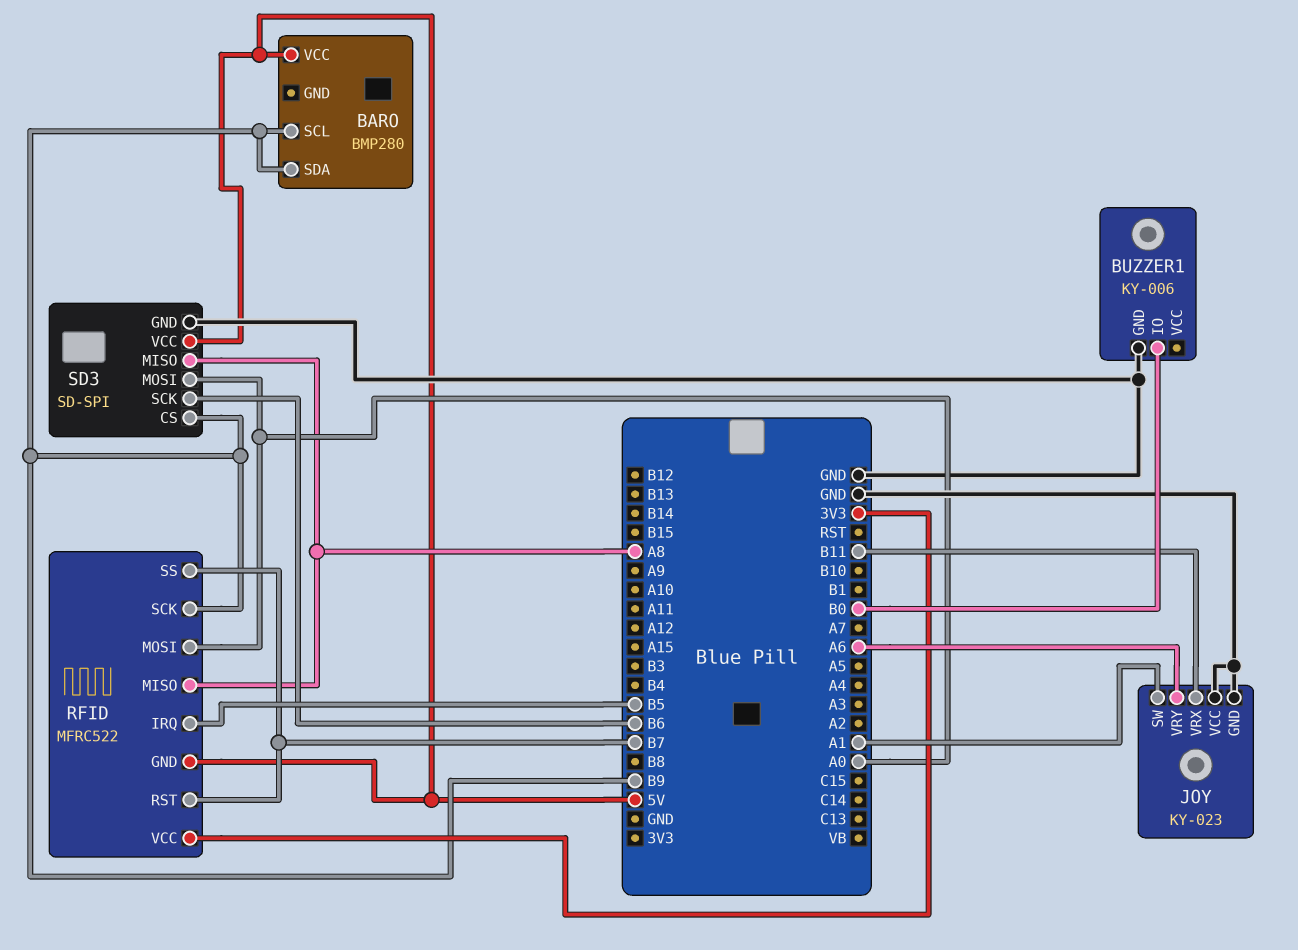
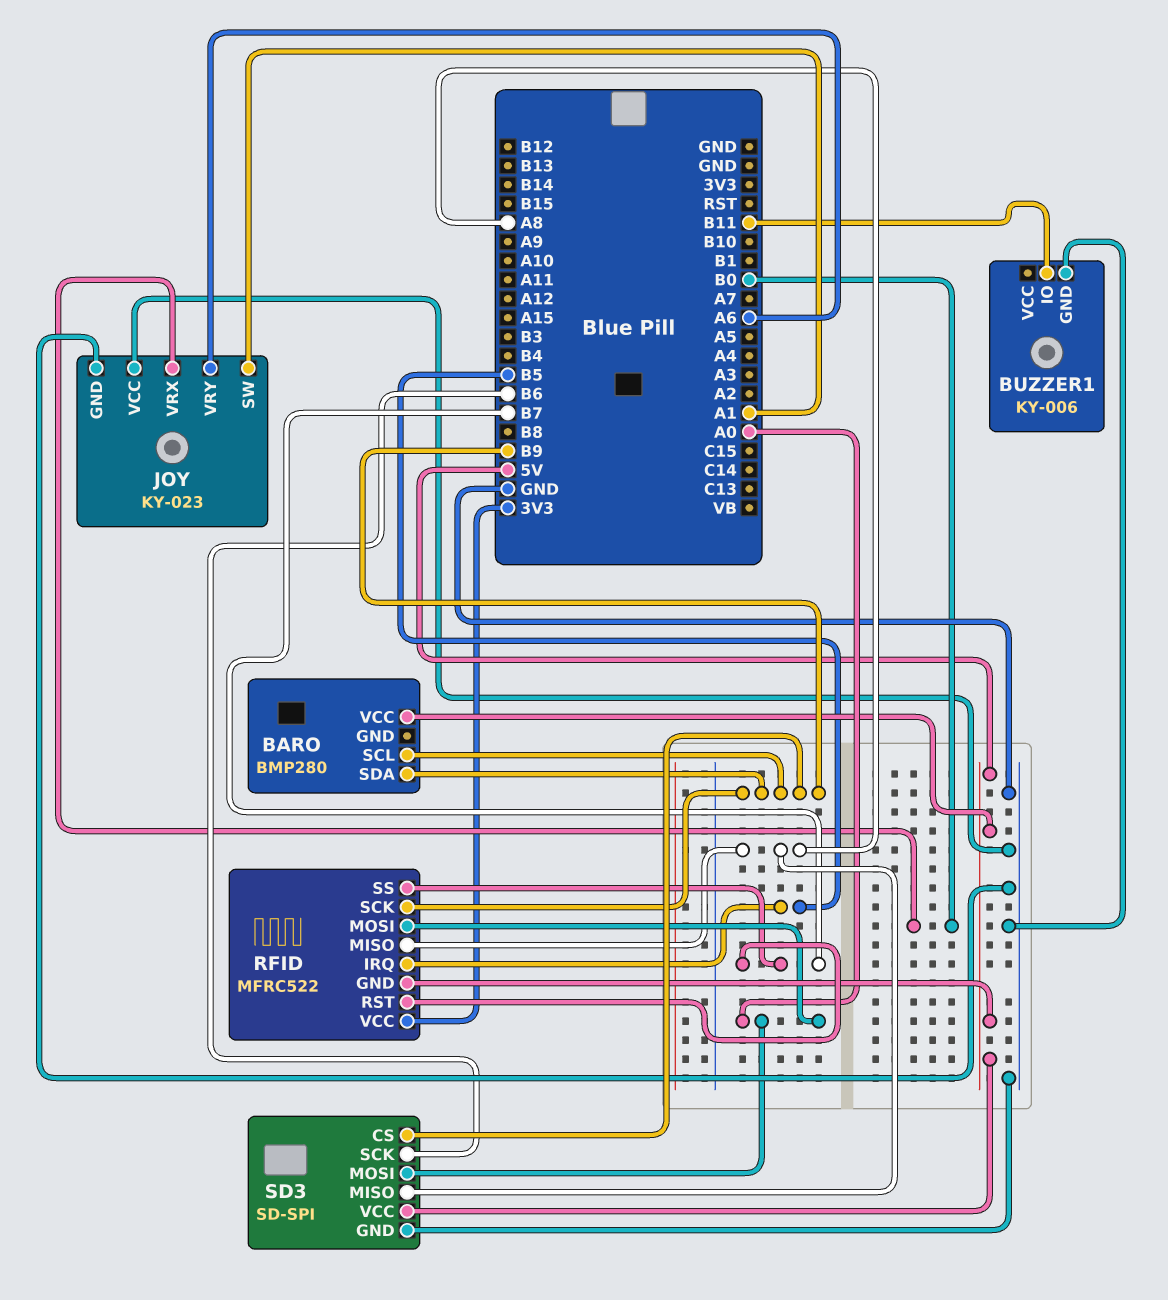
BUZZER1 pin IO: B0 -> B11
JOY pin VRX: B11 -> B0

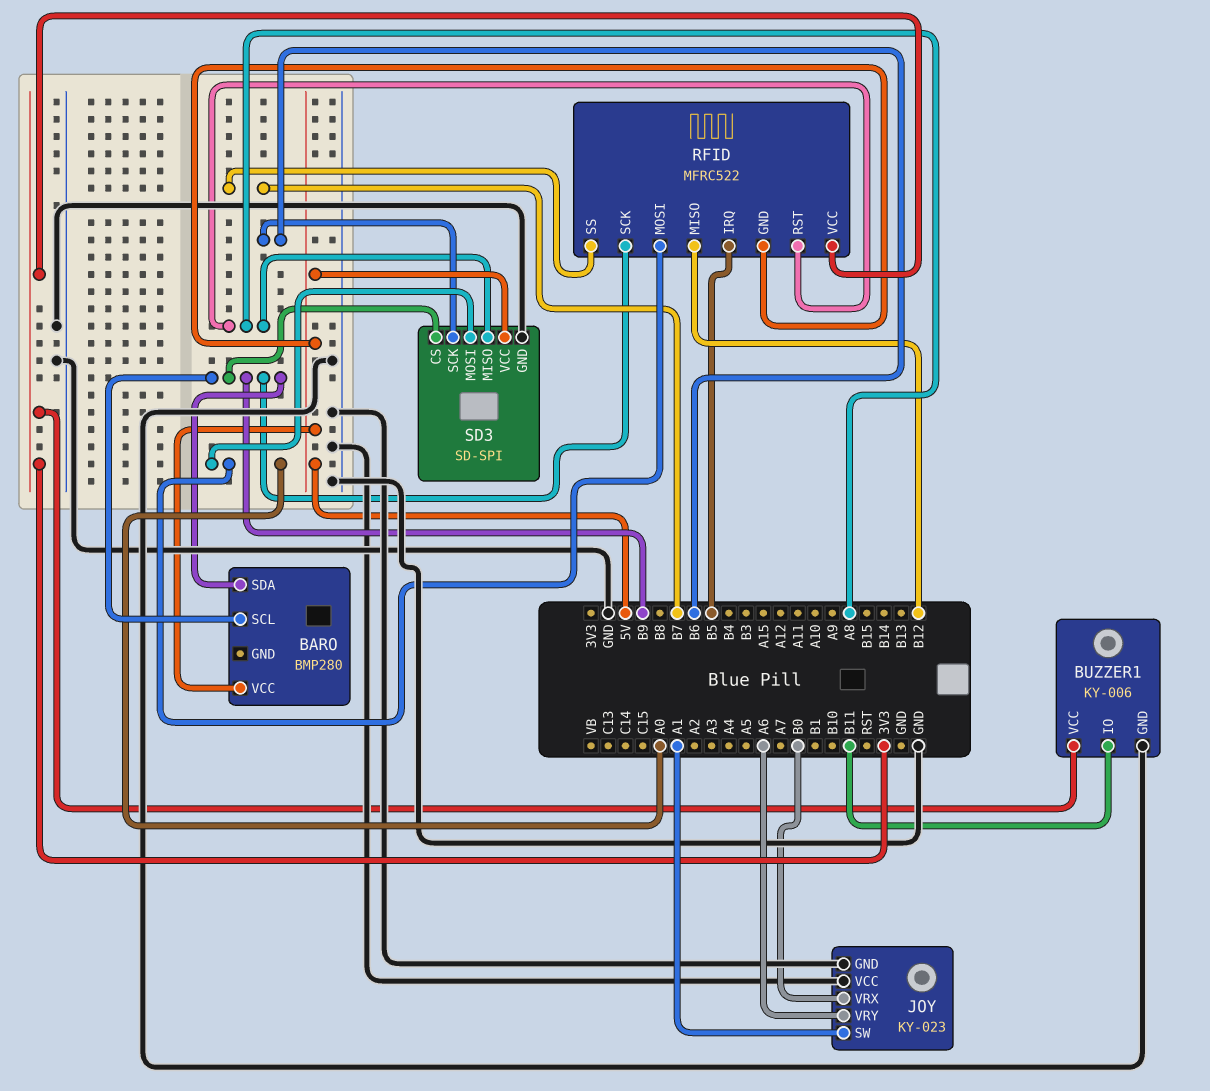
BUZZER1 pin VCC: none -> 3V3
RFID pin MISO: A8 -> B12
RFID pin RST: B7 -> A8

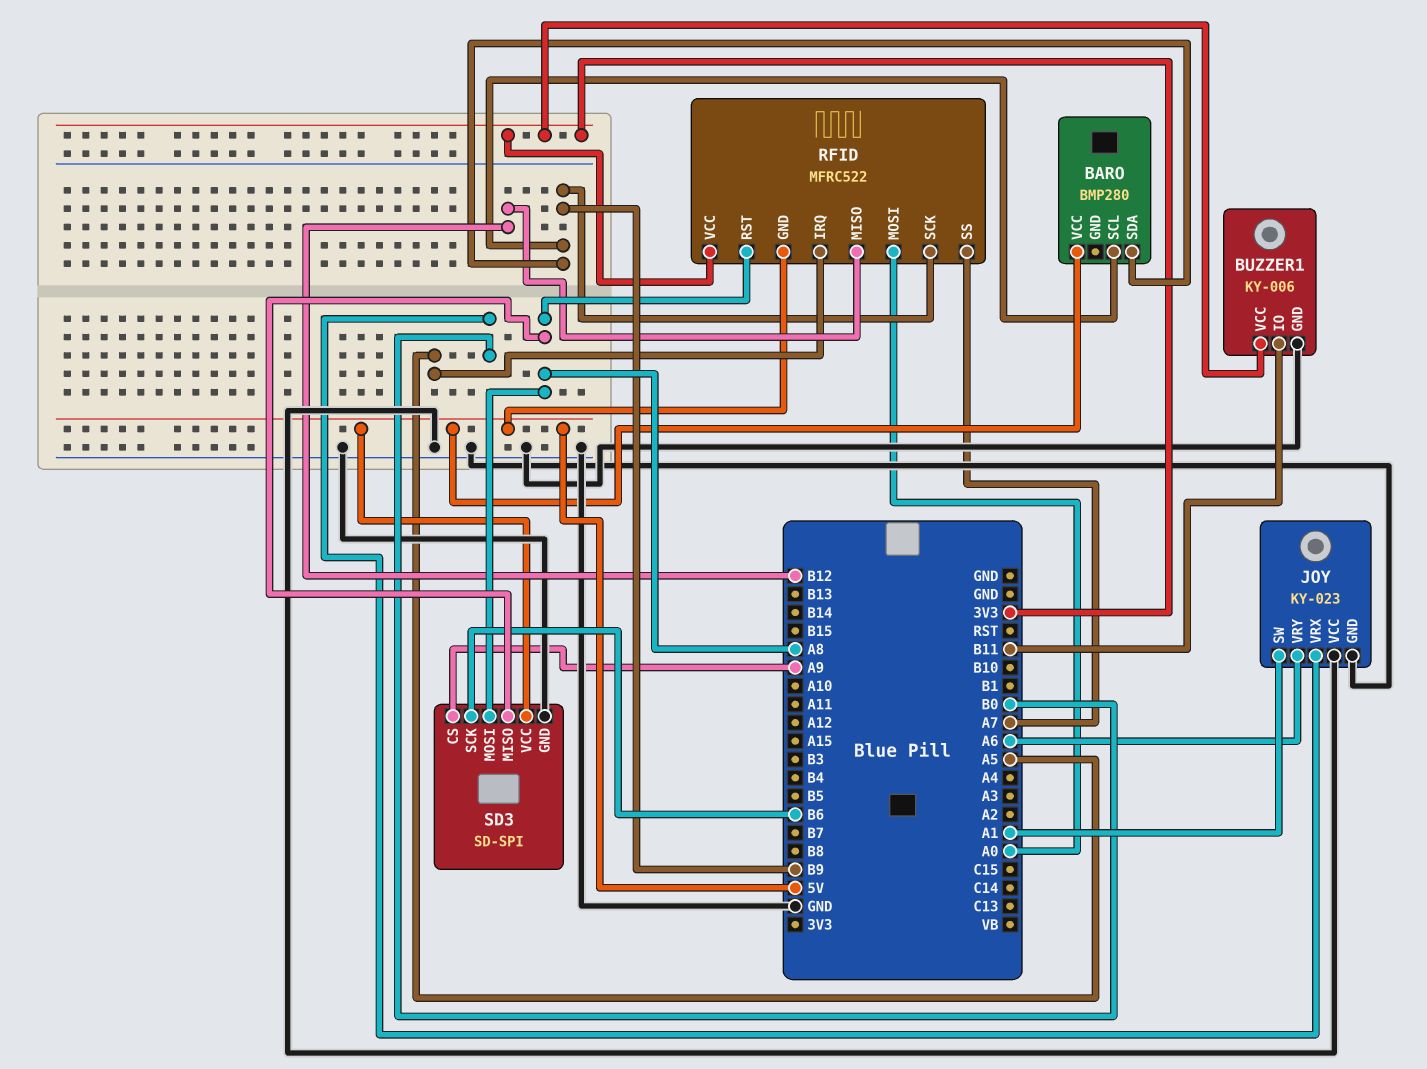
RFID pin IRQ: B5 -> A5
RFID pin SS: B7 -> A7
SD3 pin CS: B9 -> A9
SD3 pin MOSI: A0 -> A8

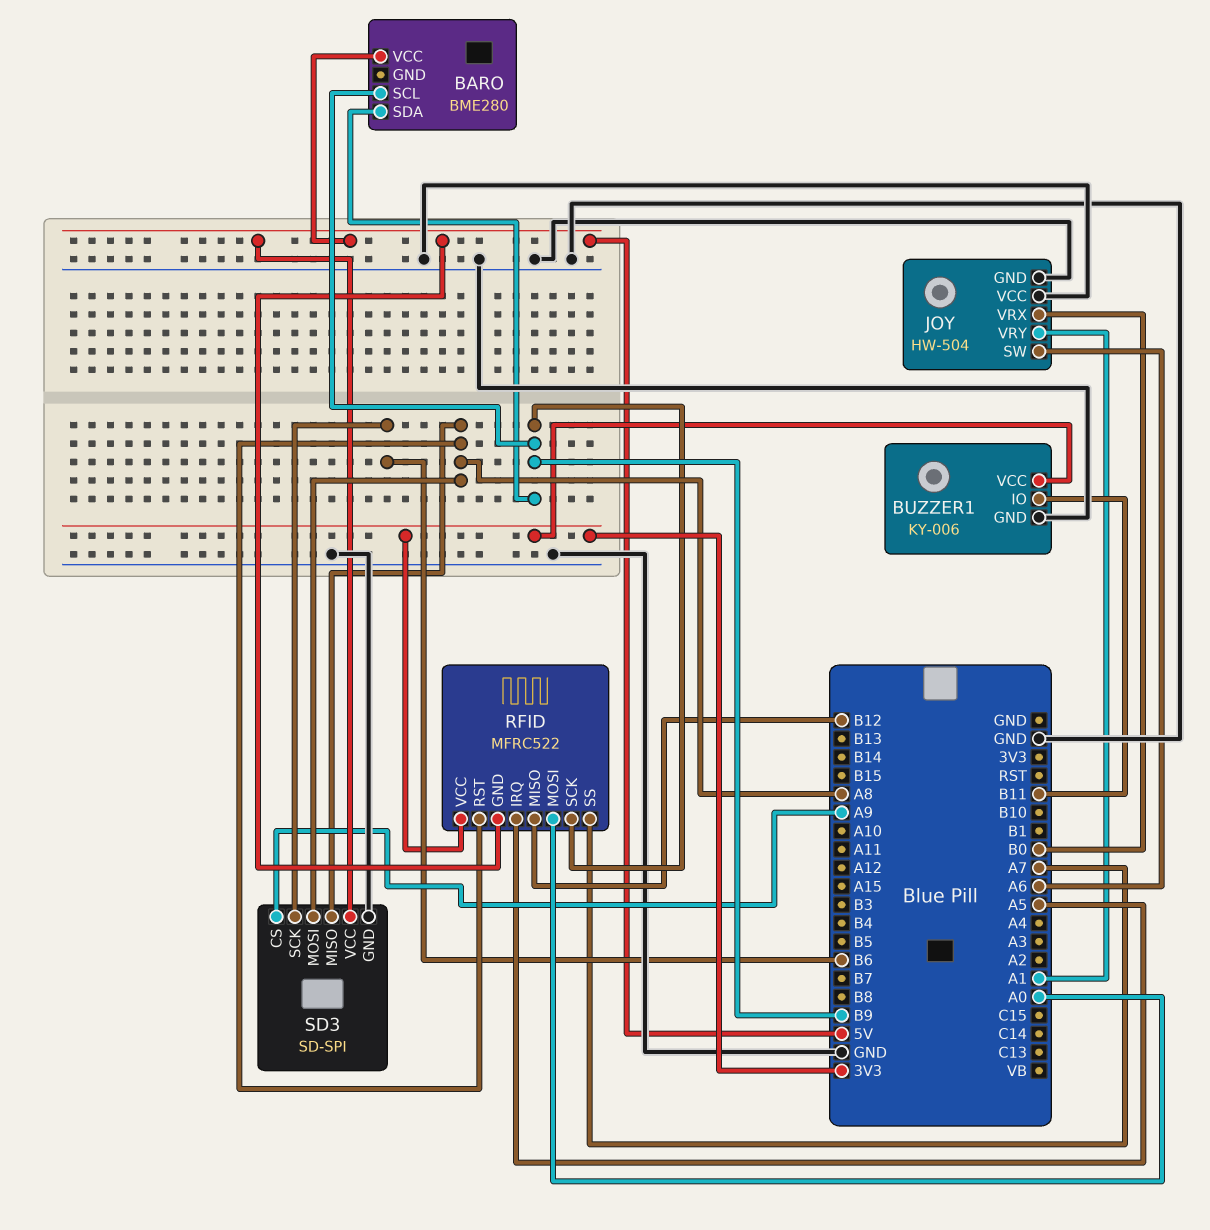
BARO: BMP280 -> BME280
JOY: KY-023 -> HW-504
JOY pin SW: A1 -> A6
JOY pin VRY: A6 -> A1

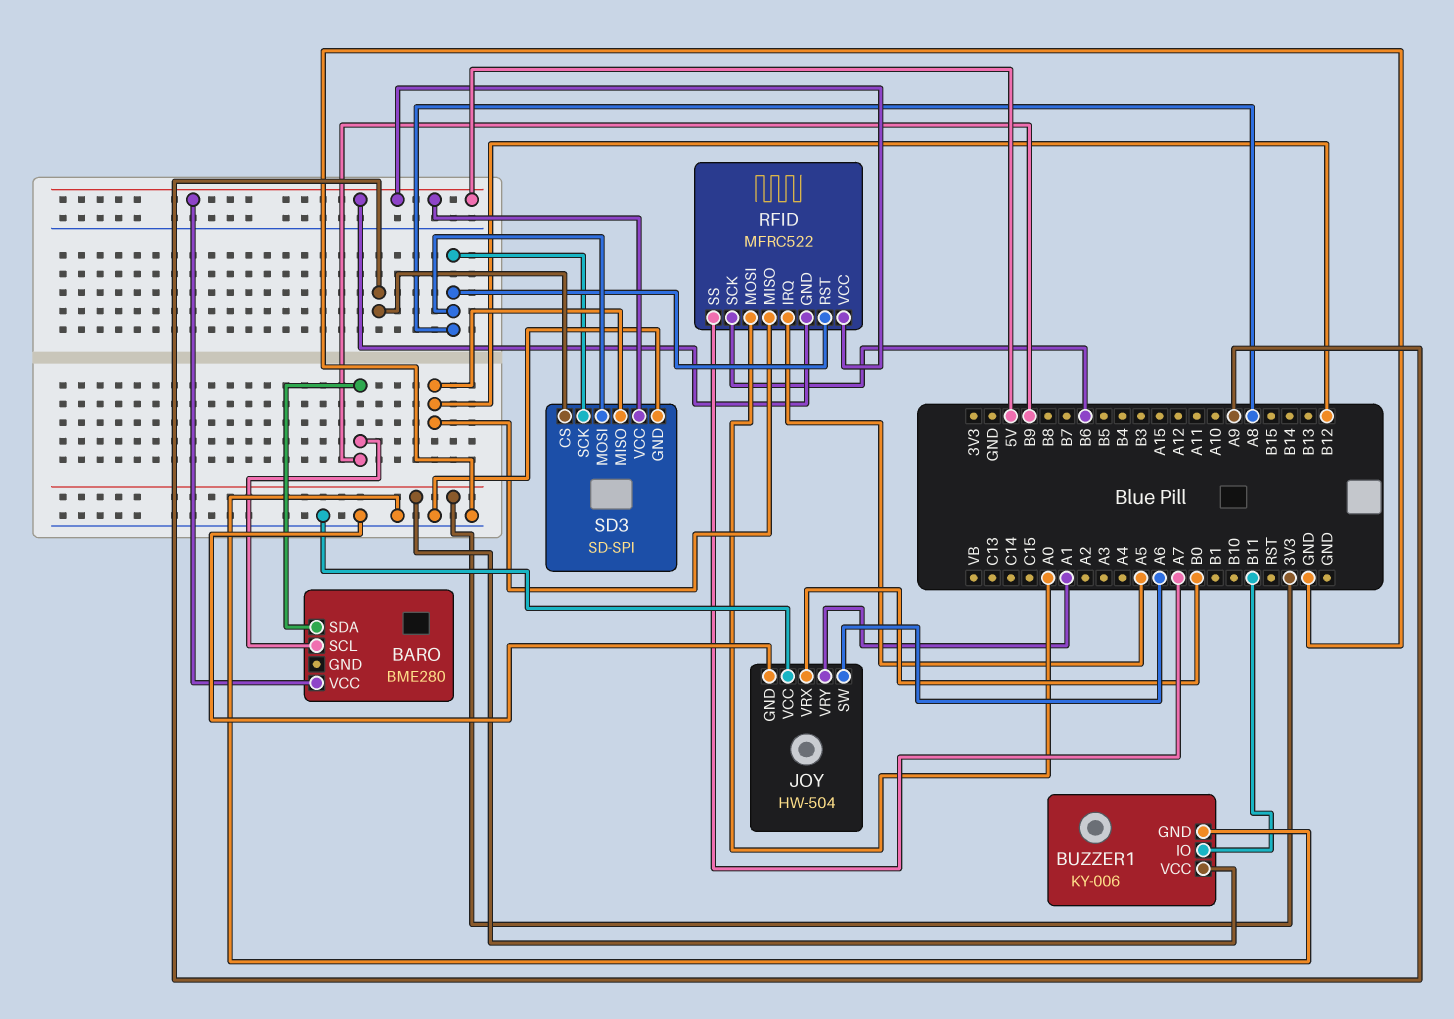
RFID pin SCK: B9 -> B6
RFID pin VCC: 3V3 -> 5V
SD3 pin MISO: A8 -> B12
SD3 pin SCK: B6 -> A8

